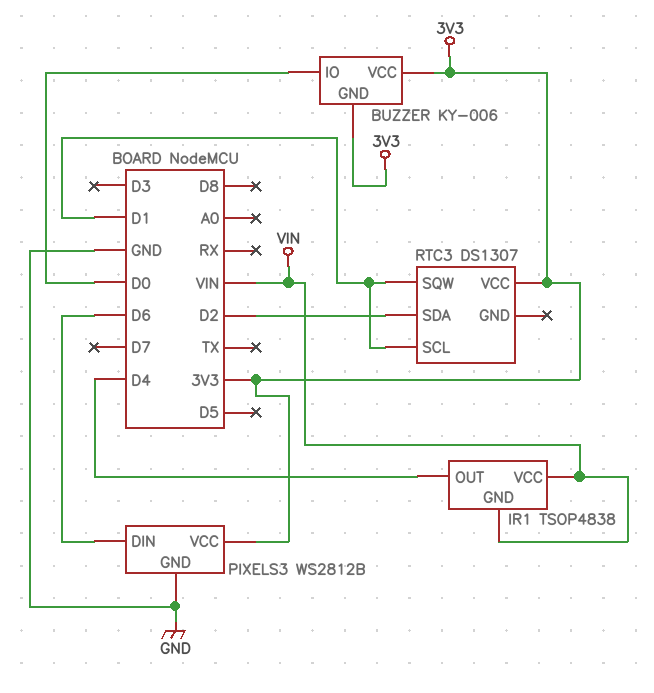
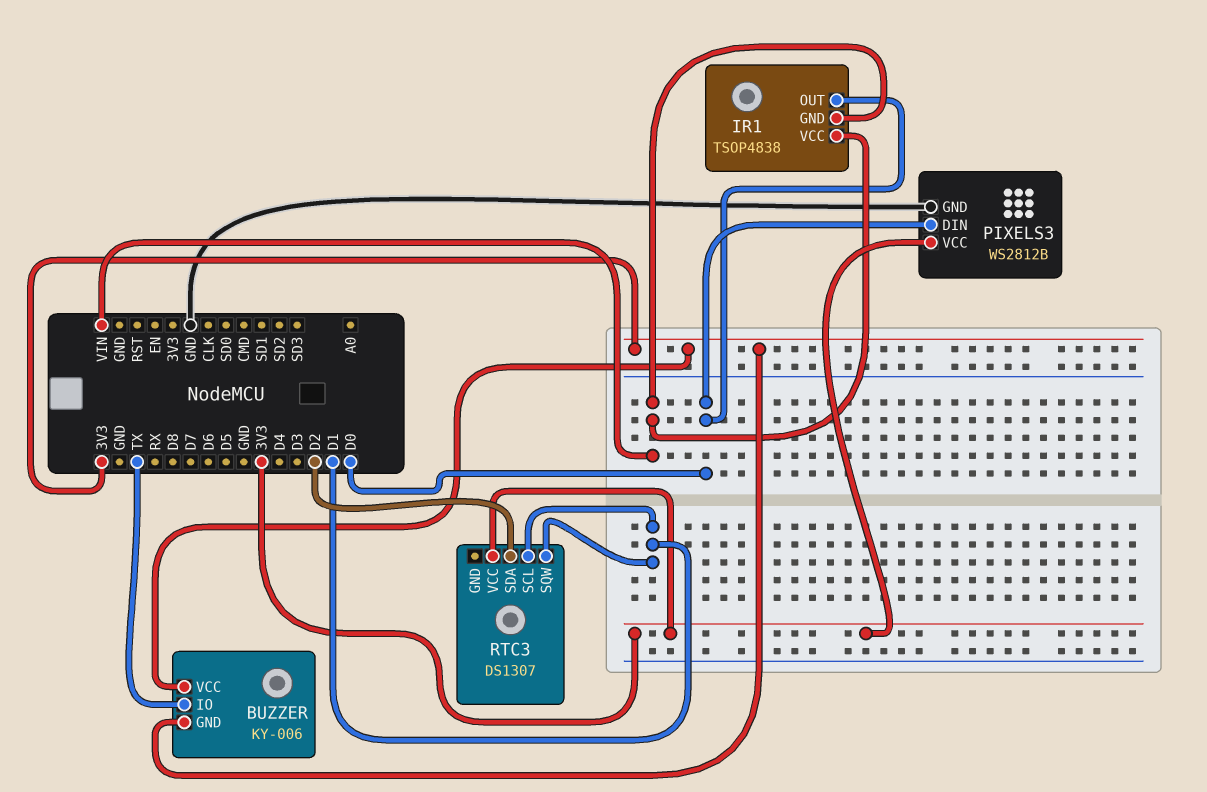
BUZZER pin IO: D0 -> TX
IR1 pin OUT: D4 -> D0
PIXELS3 pin DIN: D6 -> D0

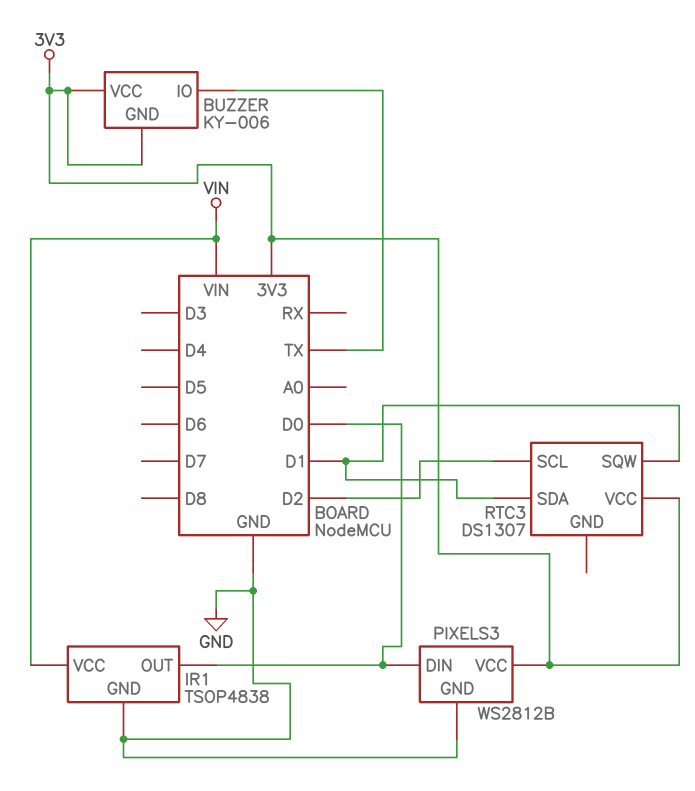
IR1 pin GND: VIN -> GND
RTC3 pin SCL: D1 -> D2
RTC3 pin SDA: D2 -> D1

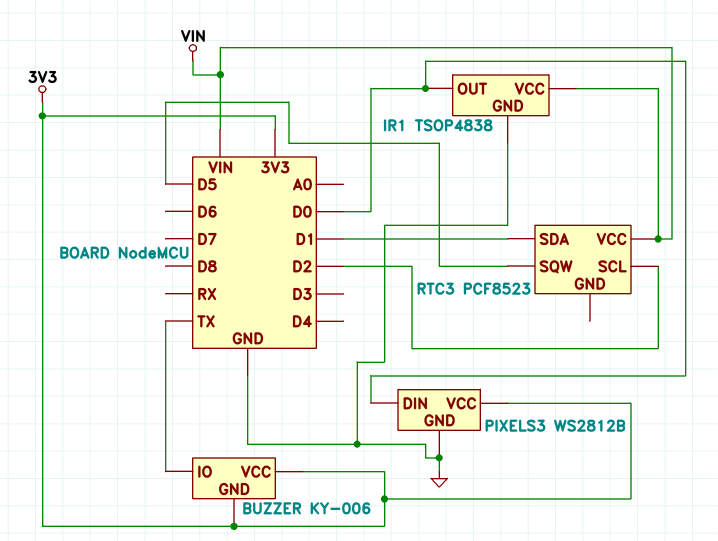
RTC3: DS1307 -> PCF8523
RTC3 pin SQW: D1 -> D5
RTC3 pin VCC: 3V3 -> VIN

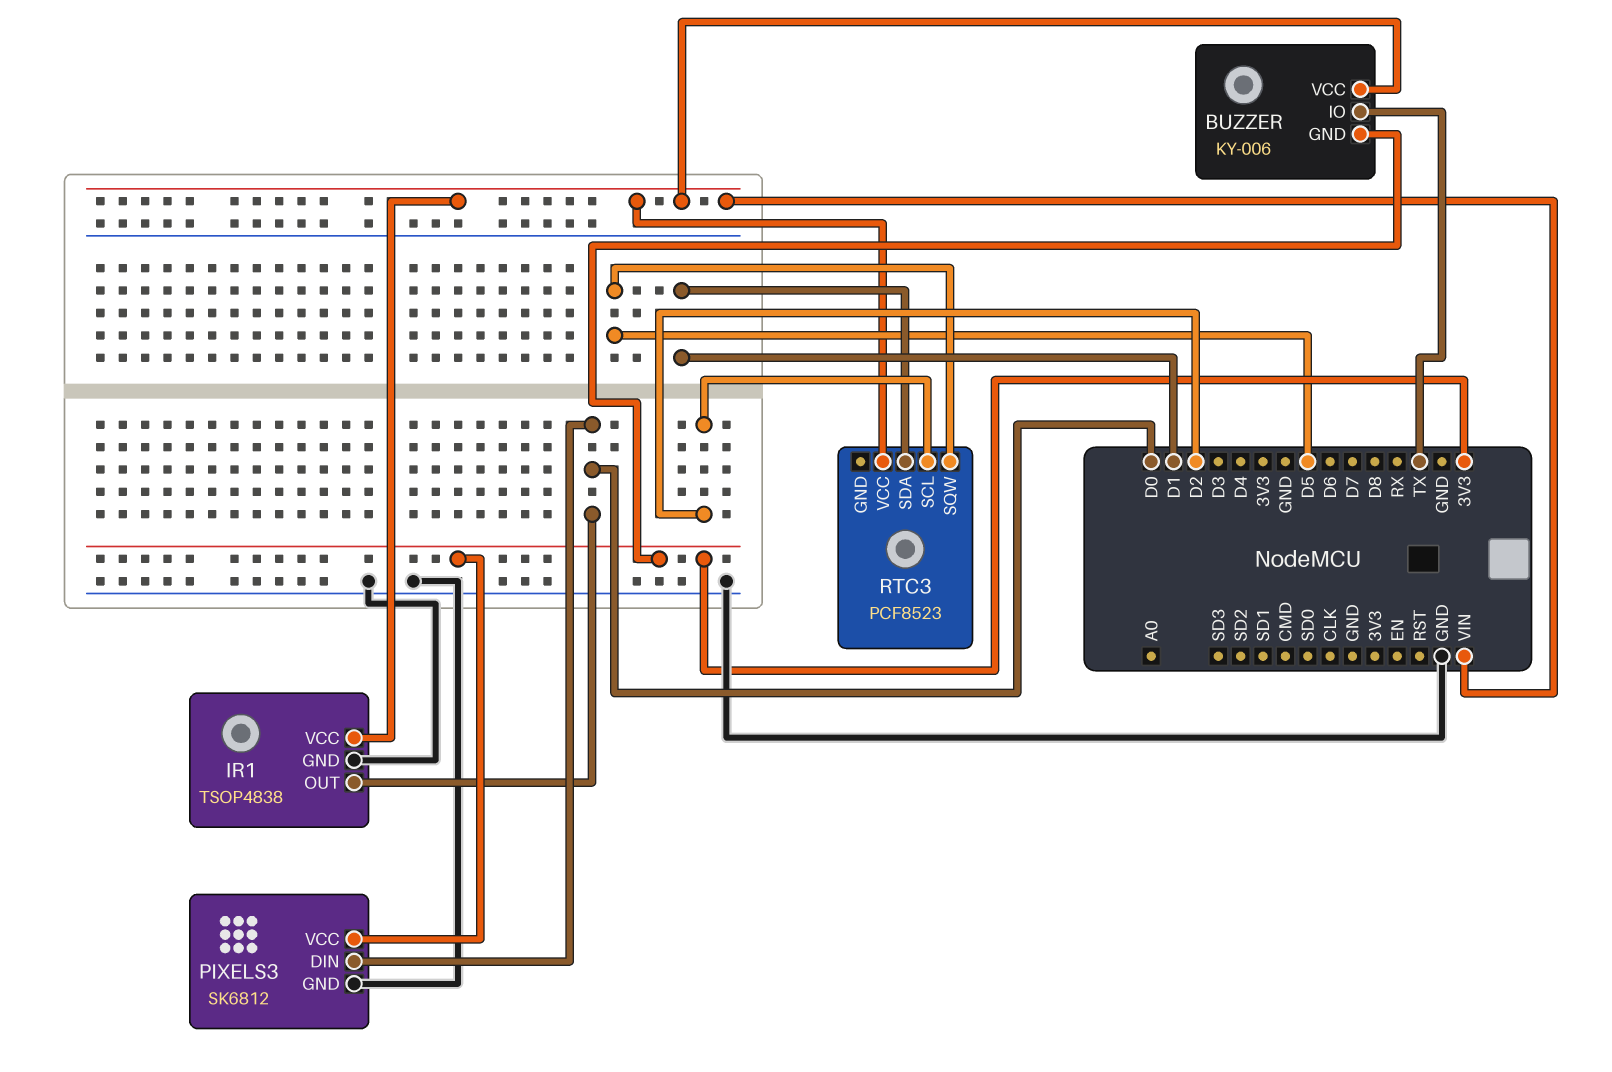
BUZZER pin VCC: 3V3 -> VIN
PIXELS3: WS2812B -> SK6812

